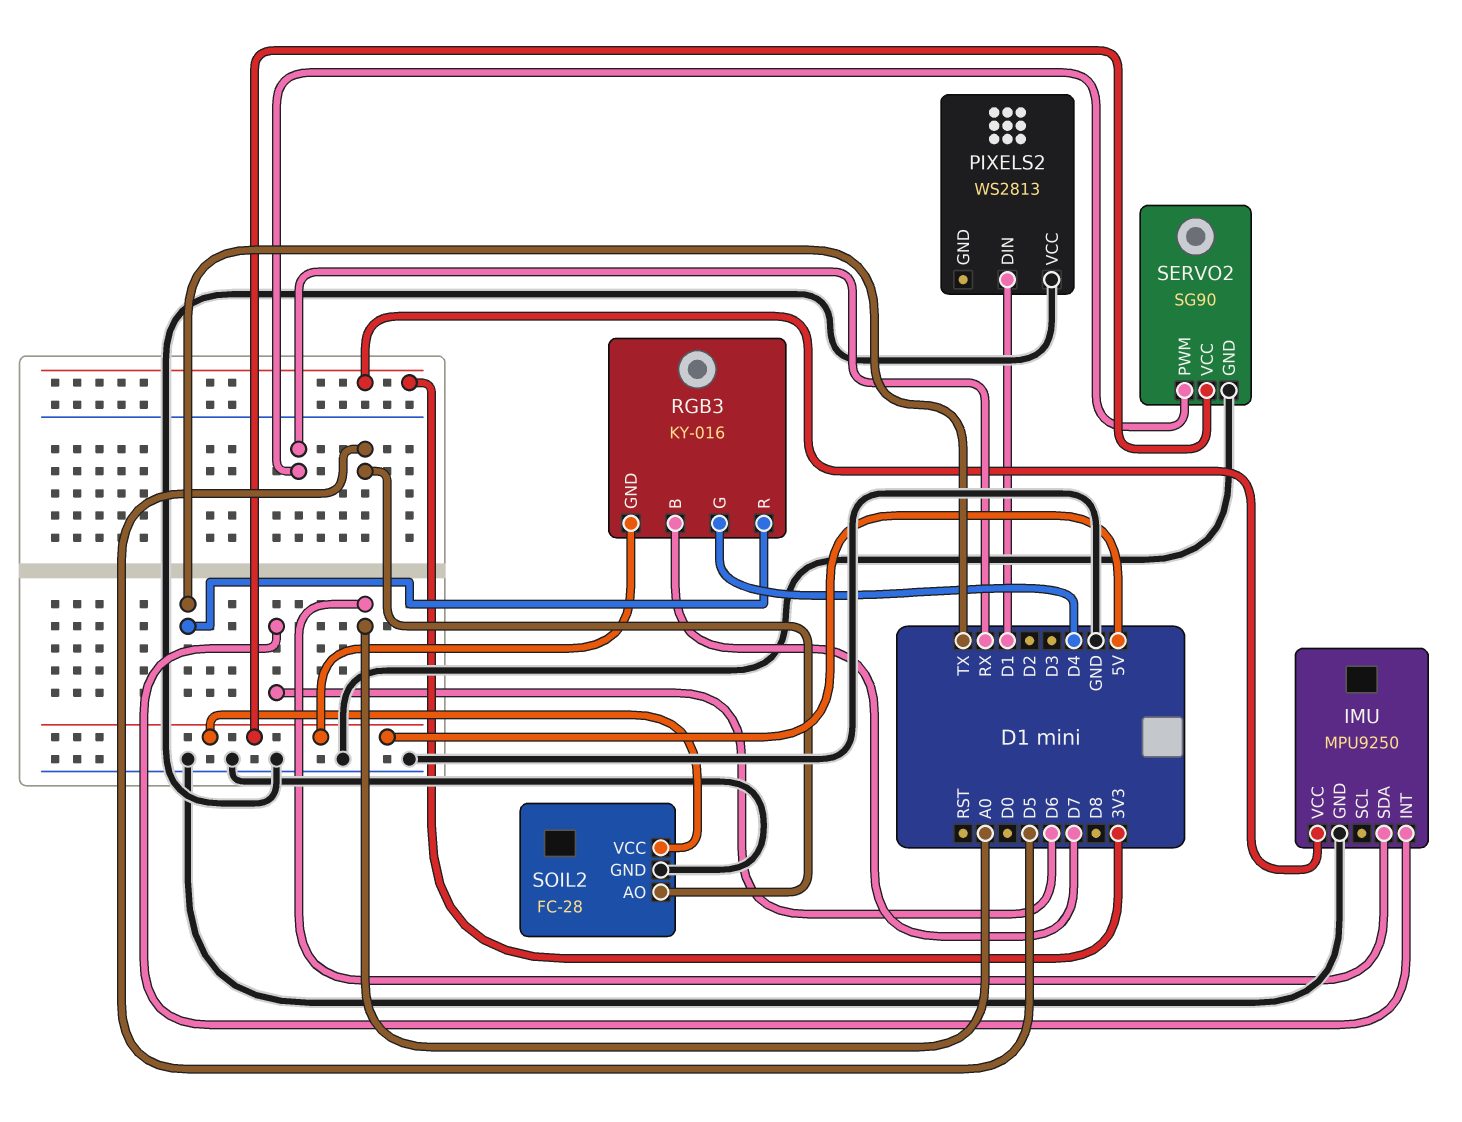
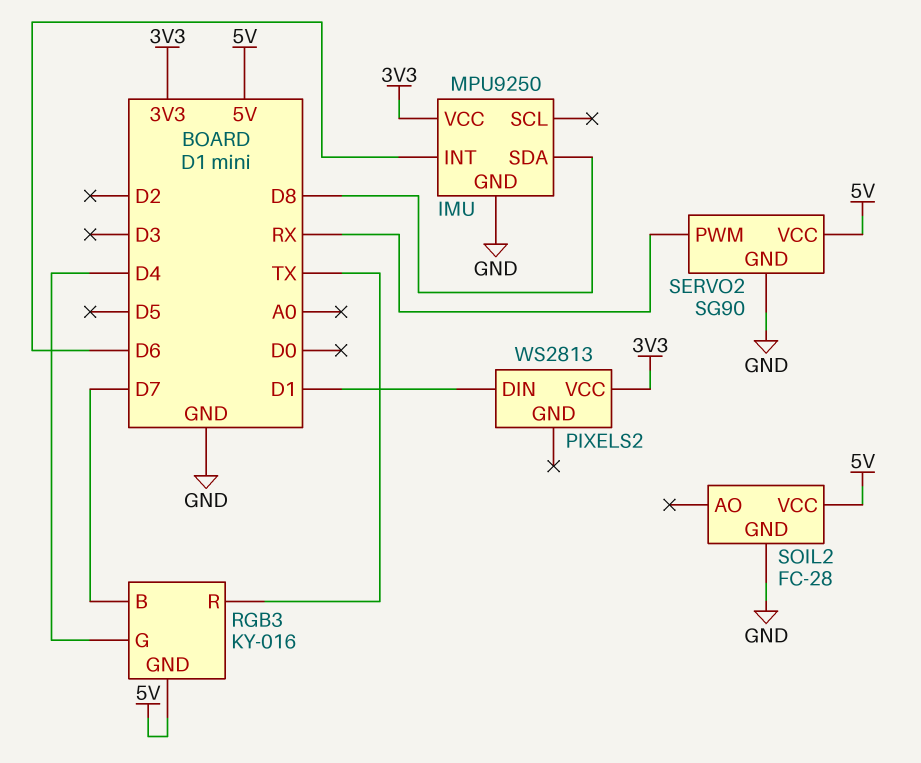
IMU pin SDA: A0 -> D8
PIXELS2 pin VCC: GND -> 3V3
SOIL2 pin AO: D5 -> none

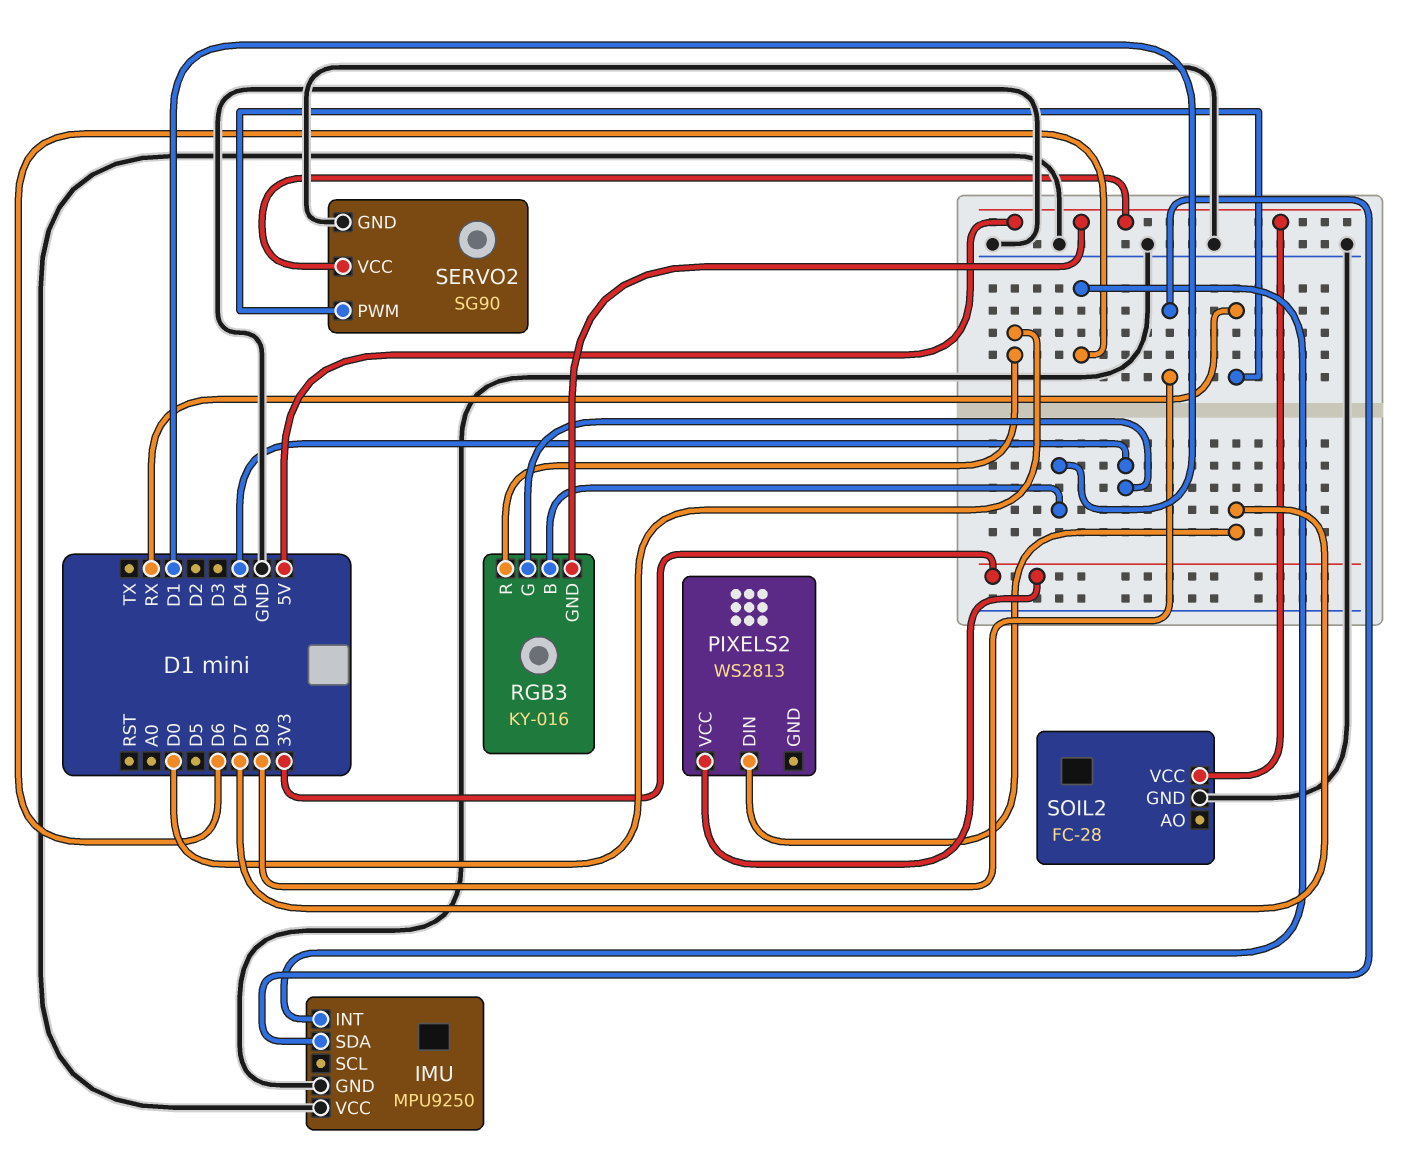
IMU pin VCC: 3V3 -> GND
PIXELS2 pin DIN: D1 -> D7
RGB3 pin B: D7 -> D1
RGB3 pin R: TX -> D0

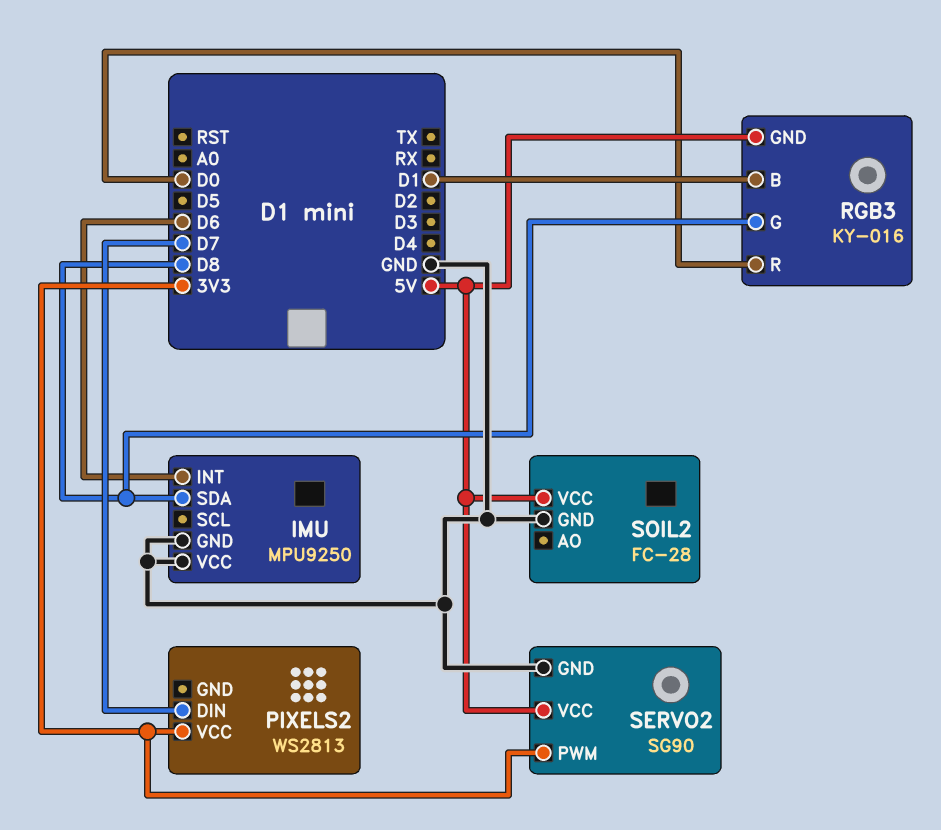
RGB3 pin G: D4 -> D8
SERVO2 pin PWM: RX -> 3V3

